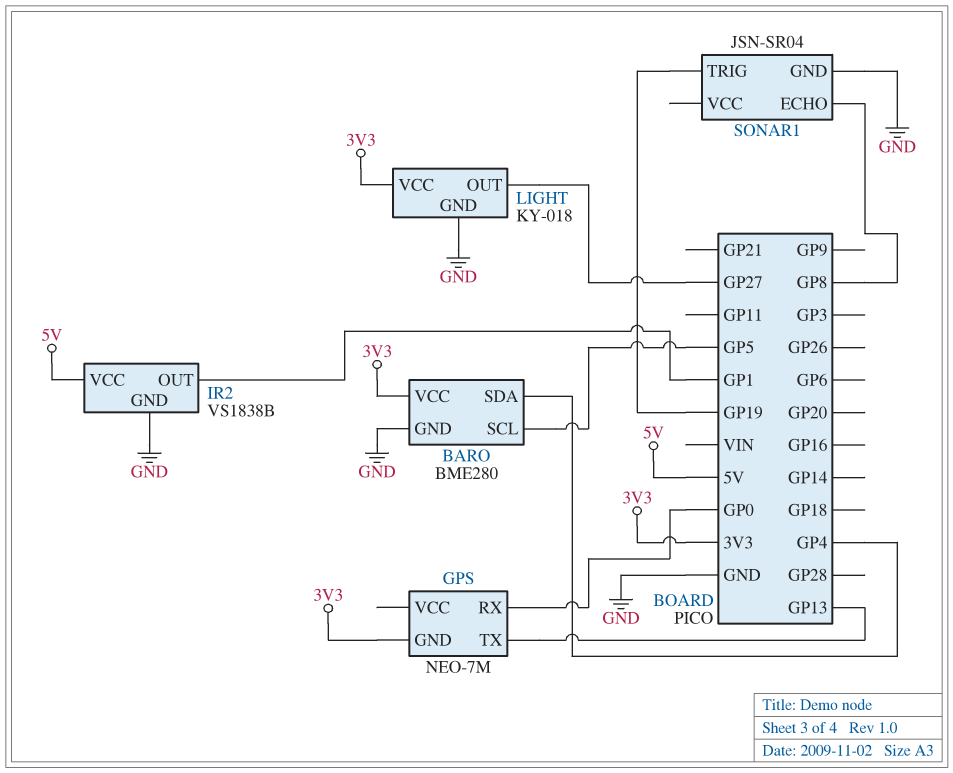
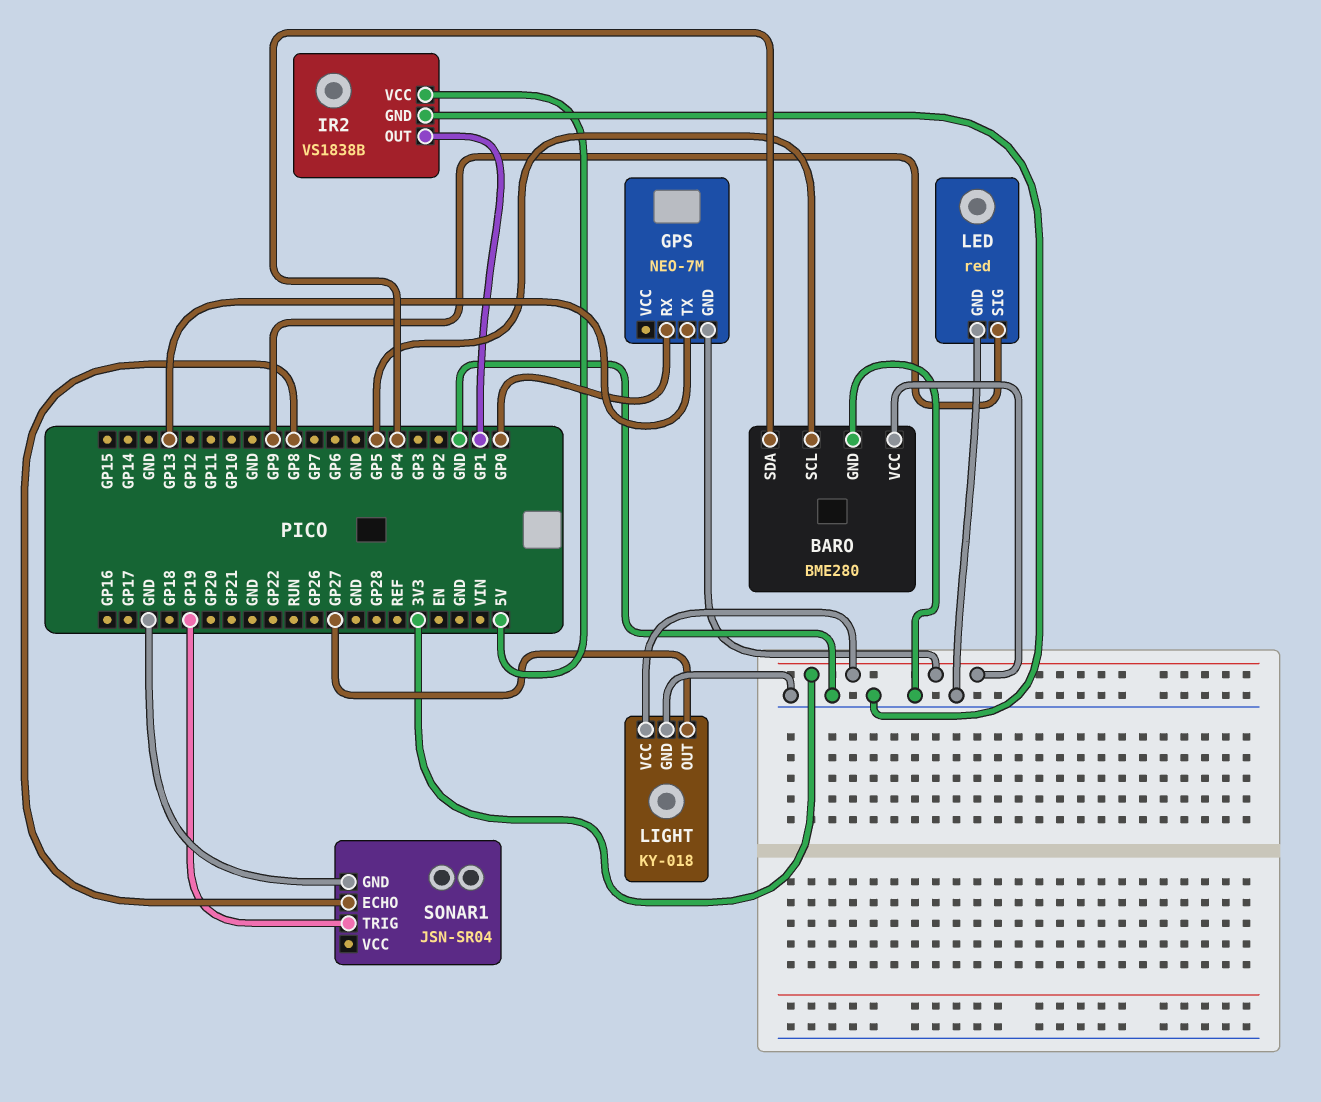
LED: none -> red
LED pin GND: none -> GND
LED pin SIG: none -> GP9

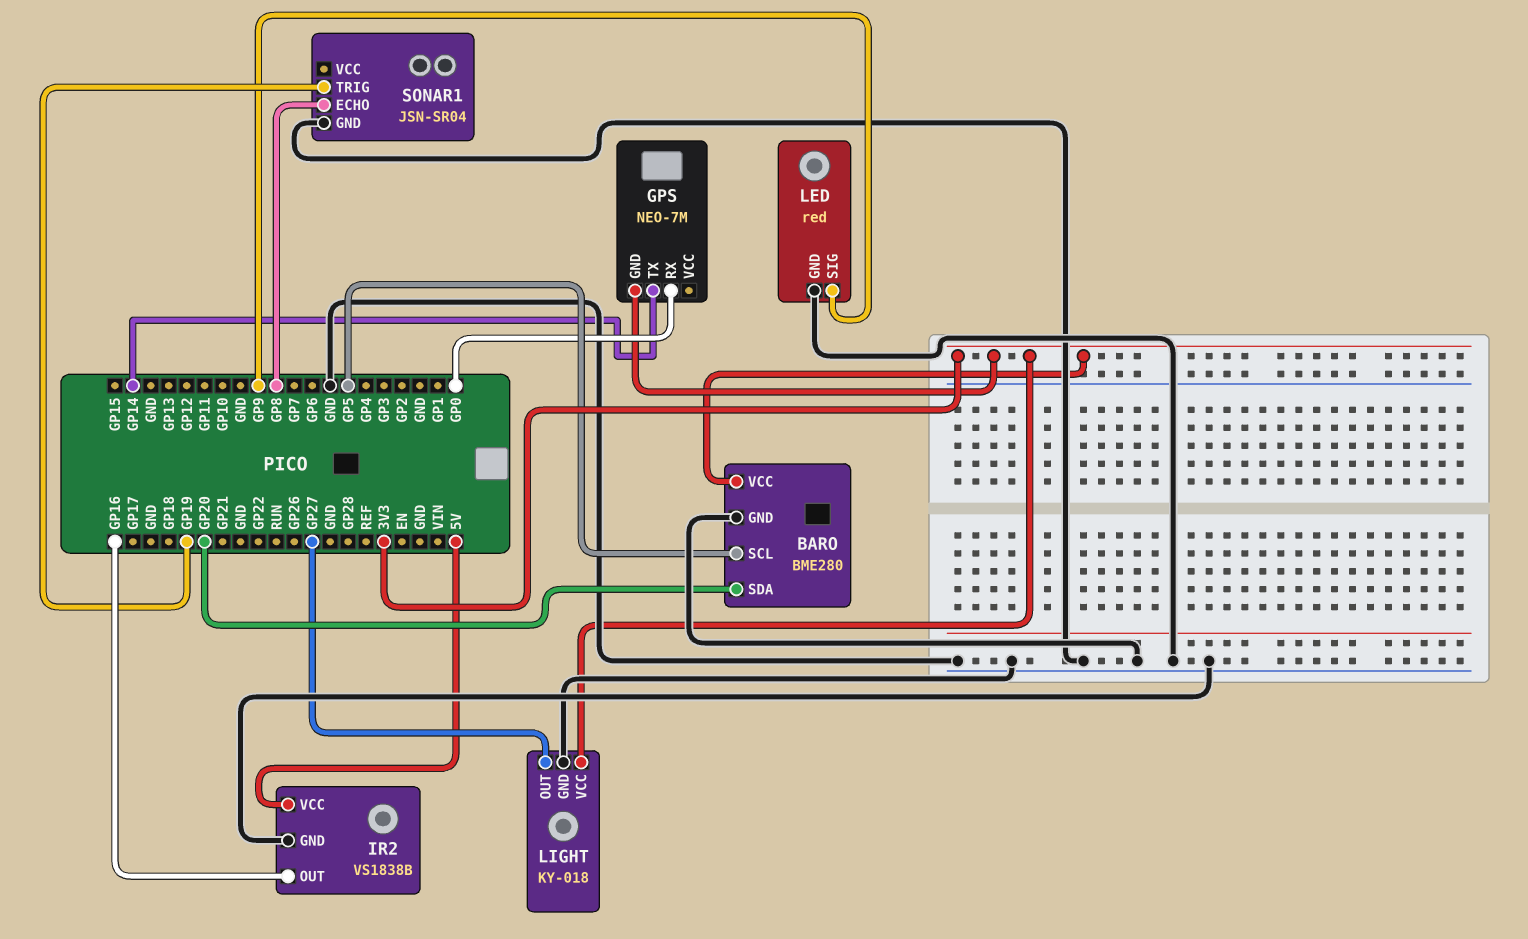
BARO pin SDA: GP4 -> GP20
GPS pin TX: GP13 -> GP14
IR2 pin OUT: GP1 -> GP16

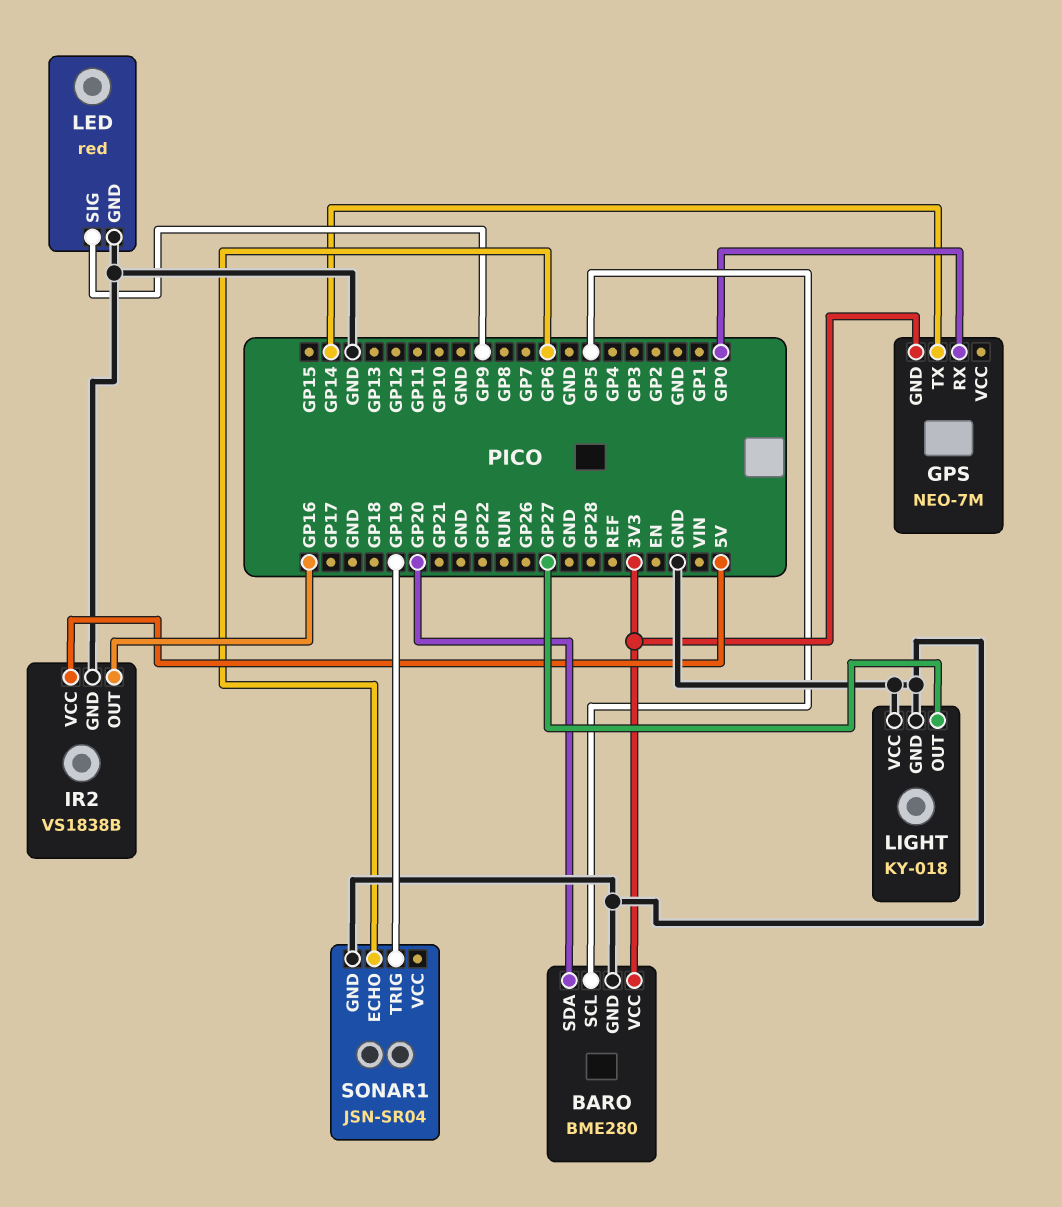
LIGHT pin VCC: 3V3 -> GND
SONAR1 pin ECHO: GP8 -> GP6

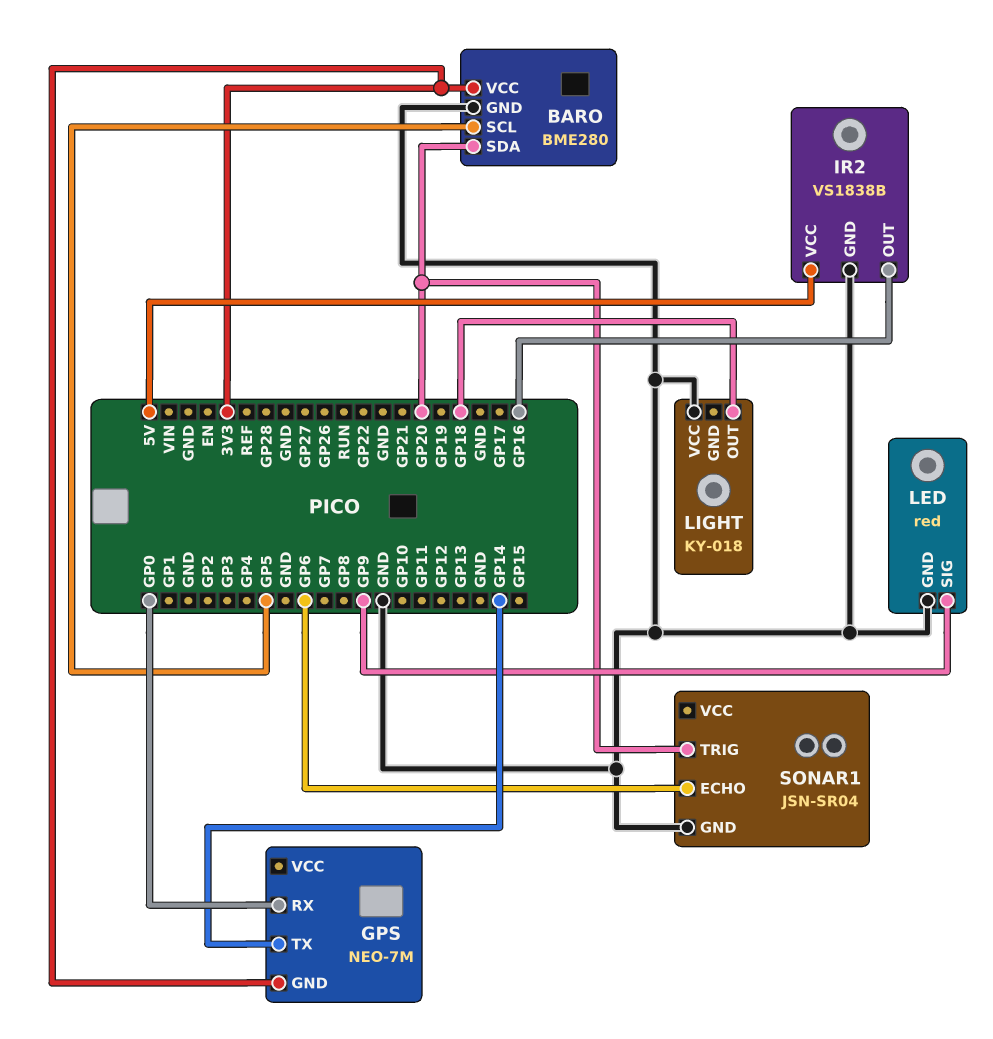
LIGHT pin GND: GND -> none
LIGHT pin OUT: GP27 -> GP18
SONAR1 pin TRIG: GP19 -> GP20

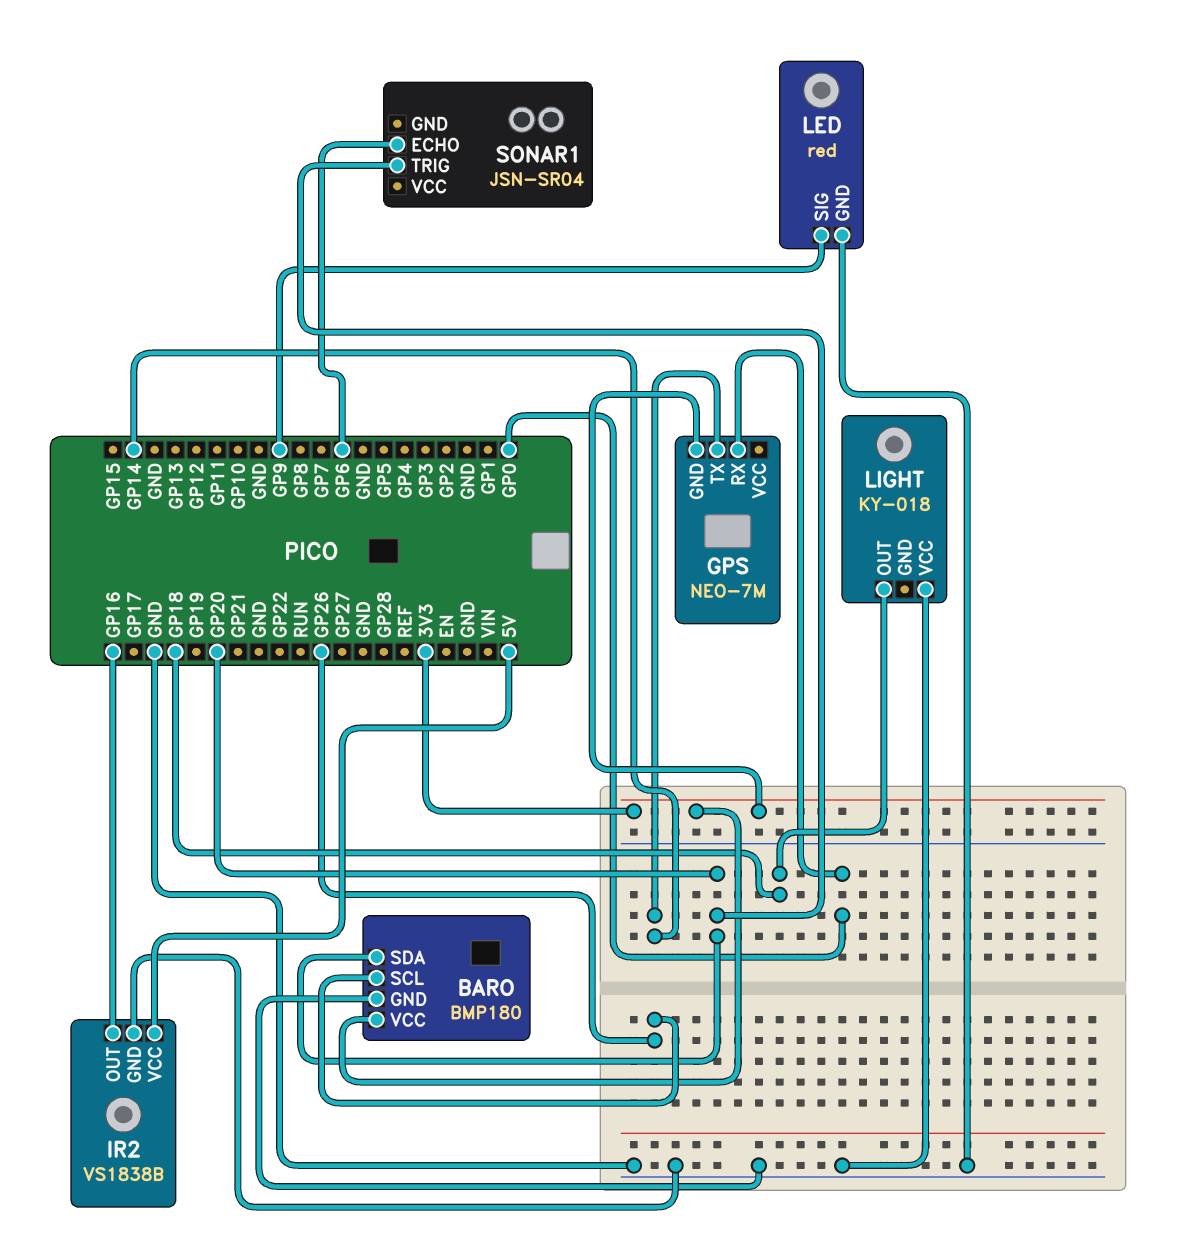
BARO: BME280 -> BMP180
BARO pin SCL: GP5 -> GP26
SONAR1 pin GND: GND -> none

